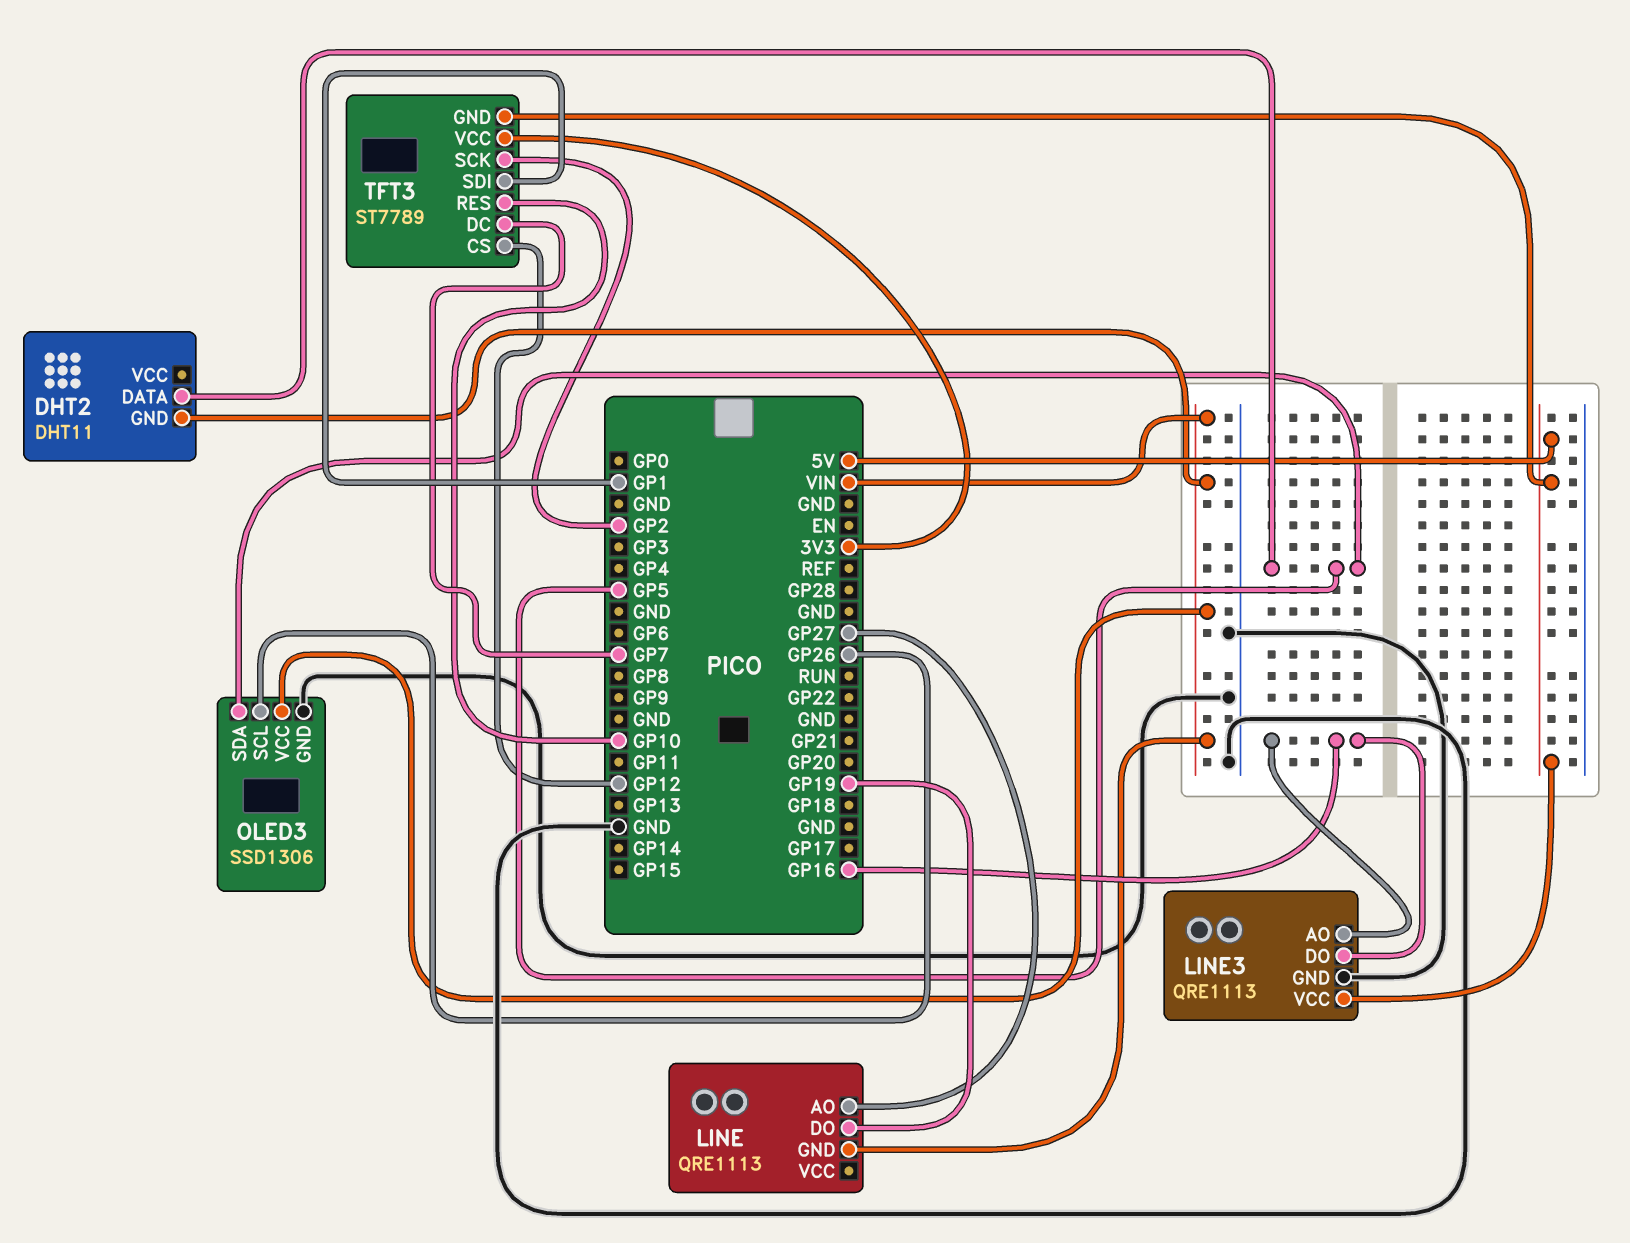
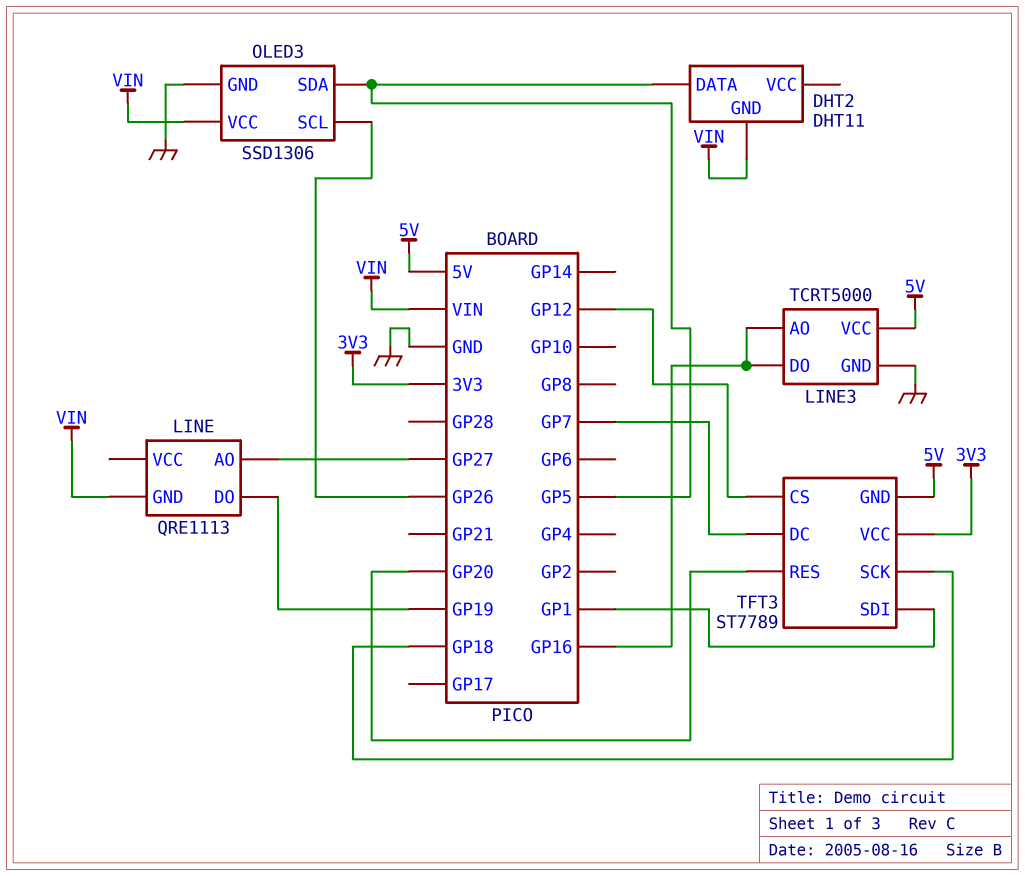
LINE3: QRE1113 -> TCRT5000
TFT3 pin RES: GP10 -> GP20
TFT3 pin SCK: GP2 -> GP18

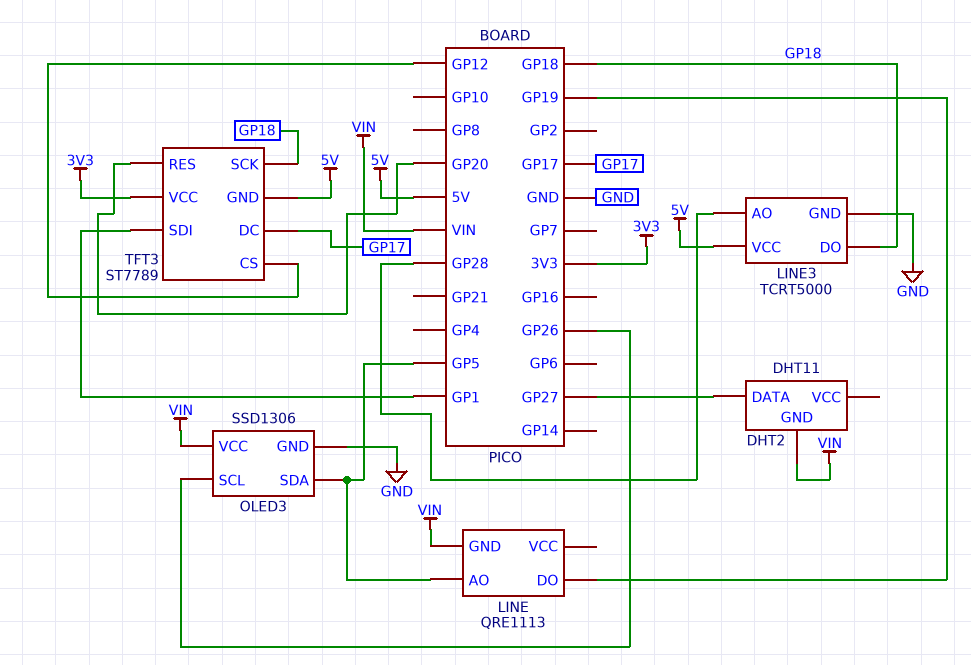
DHT2 pin DATA: GP5 -> GP27
LINE pin AO: GP27 -> GP5
LINE3 pin AO: GP16 -> GP28
LINE3 pin DO: GP16 -> GP18
TFT3 pin DC: GP7 -> GP17

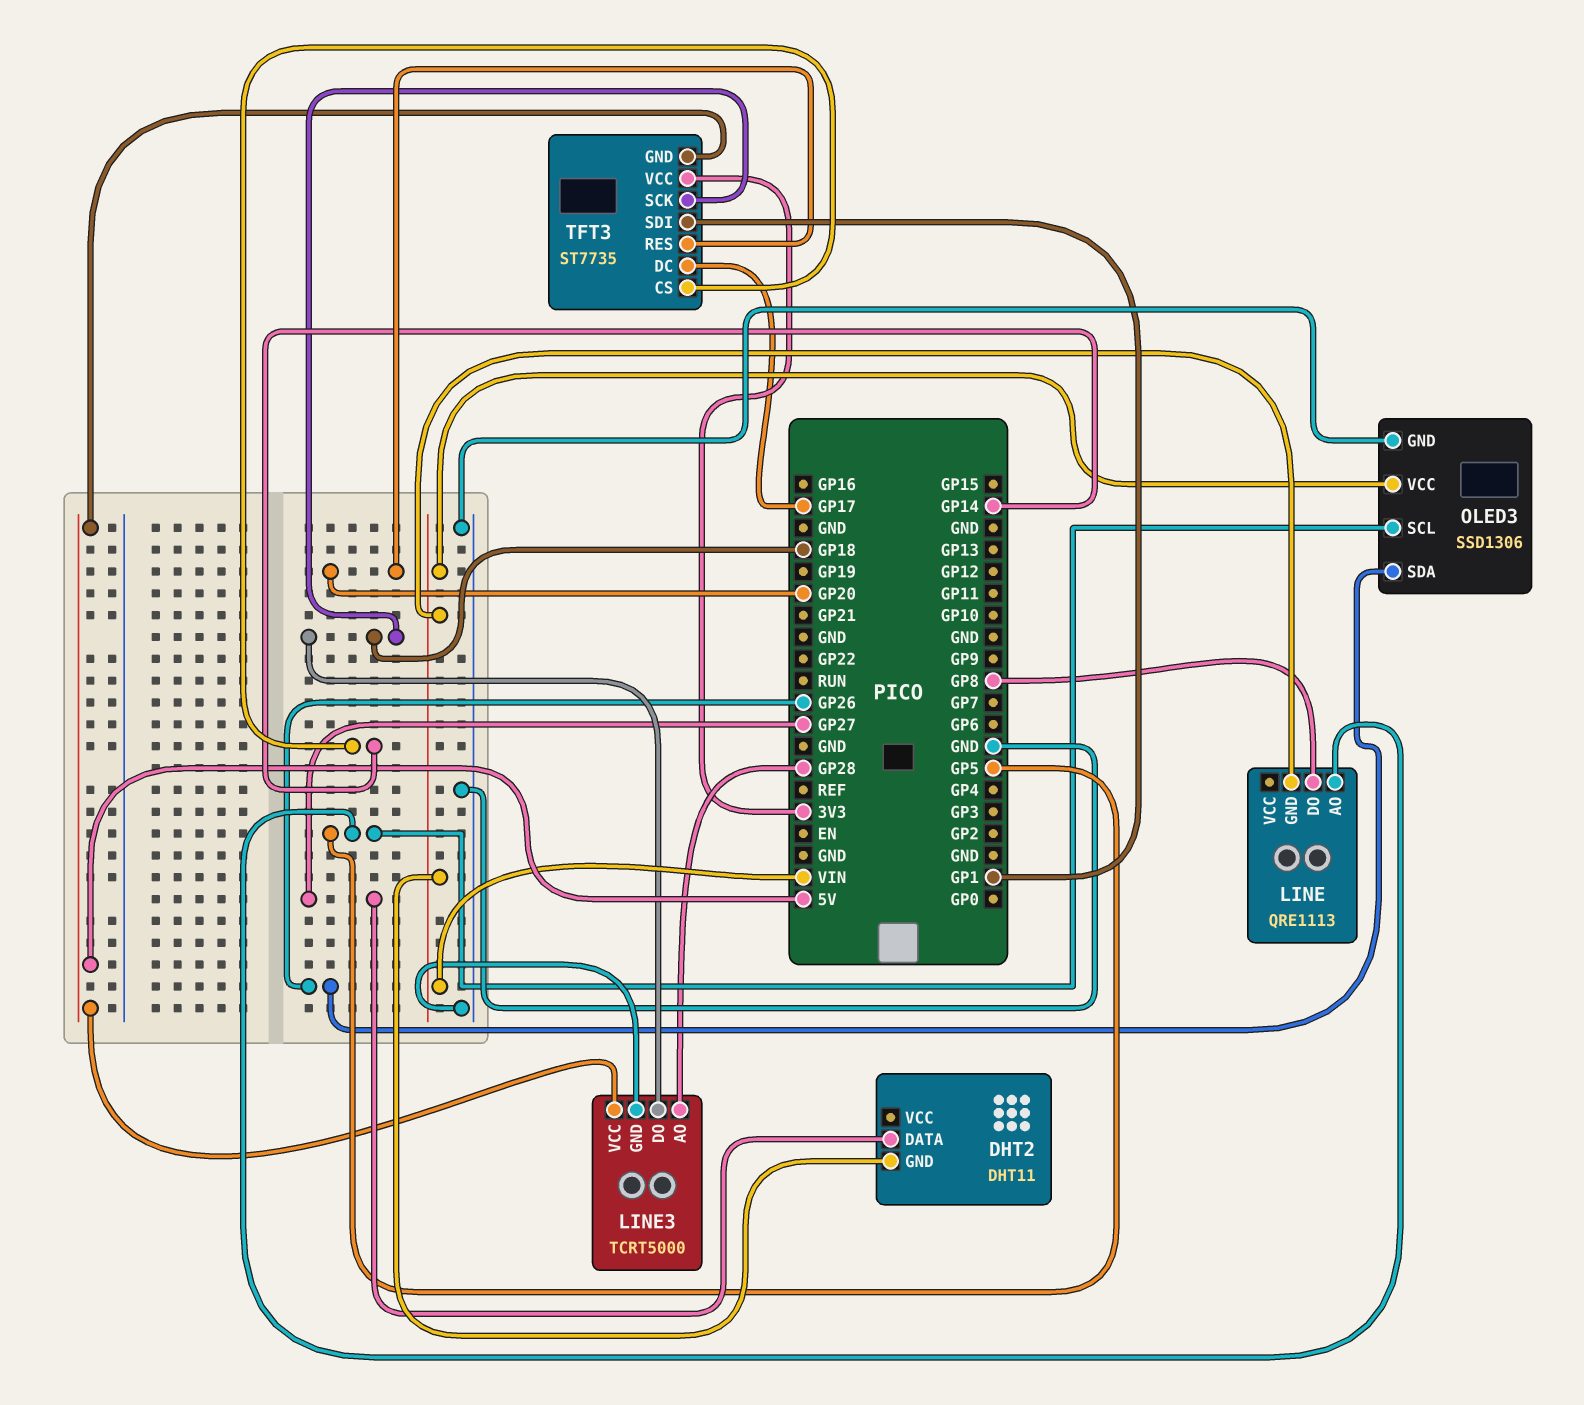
LINE pin DO: GP19 -> GP8
OLED3 pin SCL: GP26 -> GP5
OLED3 pin SDA: GP5 -> GP26
TFT3: ST7789 -> ST7735
TFT3 pin CS: GP12 -> GP14

